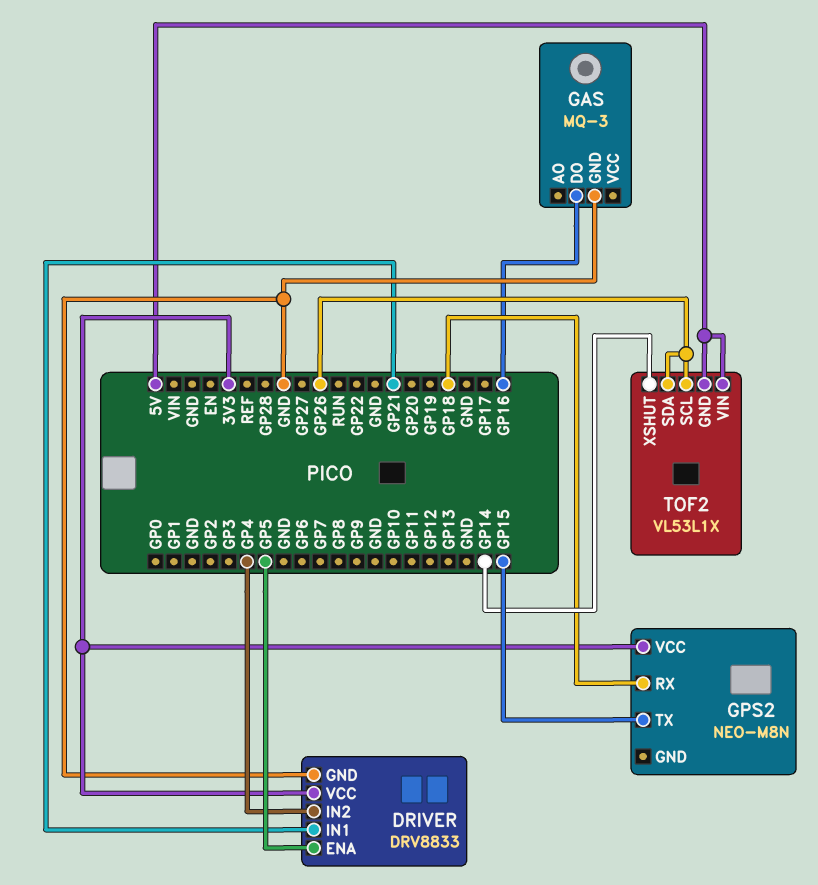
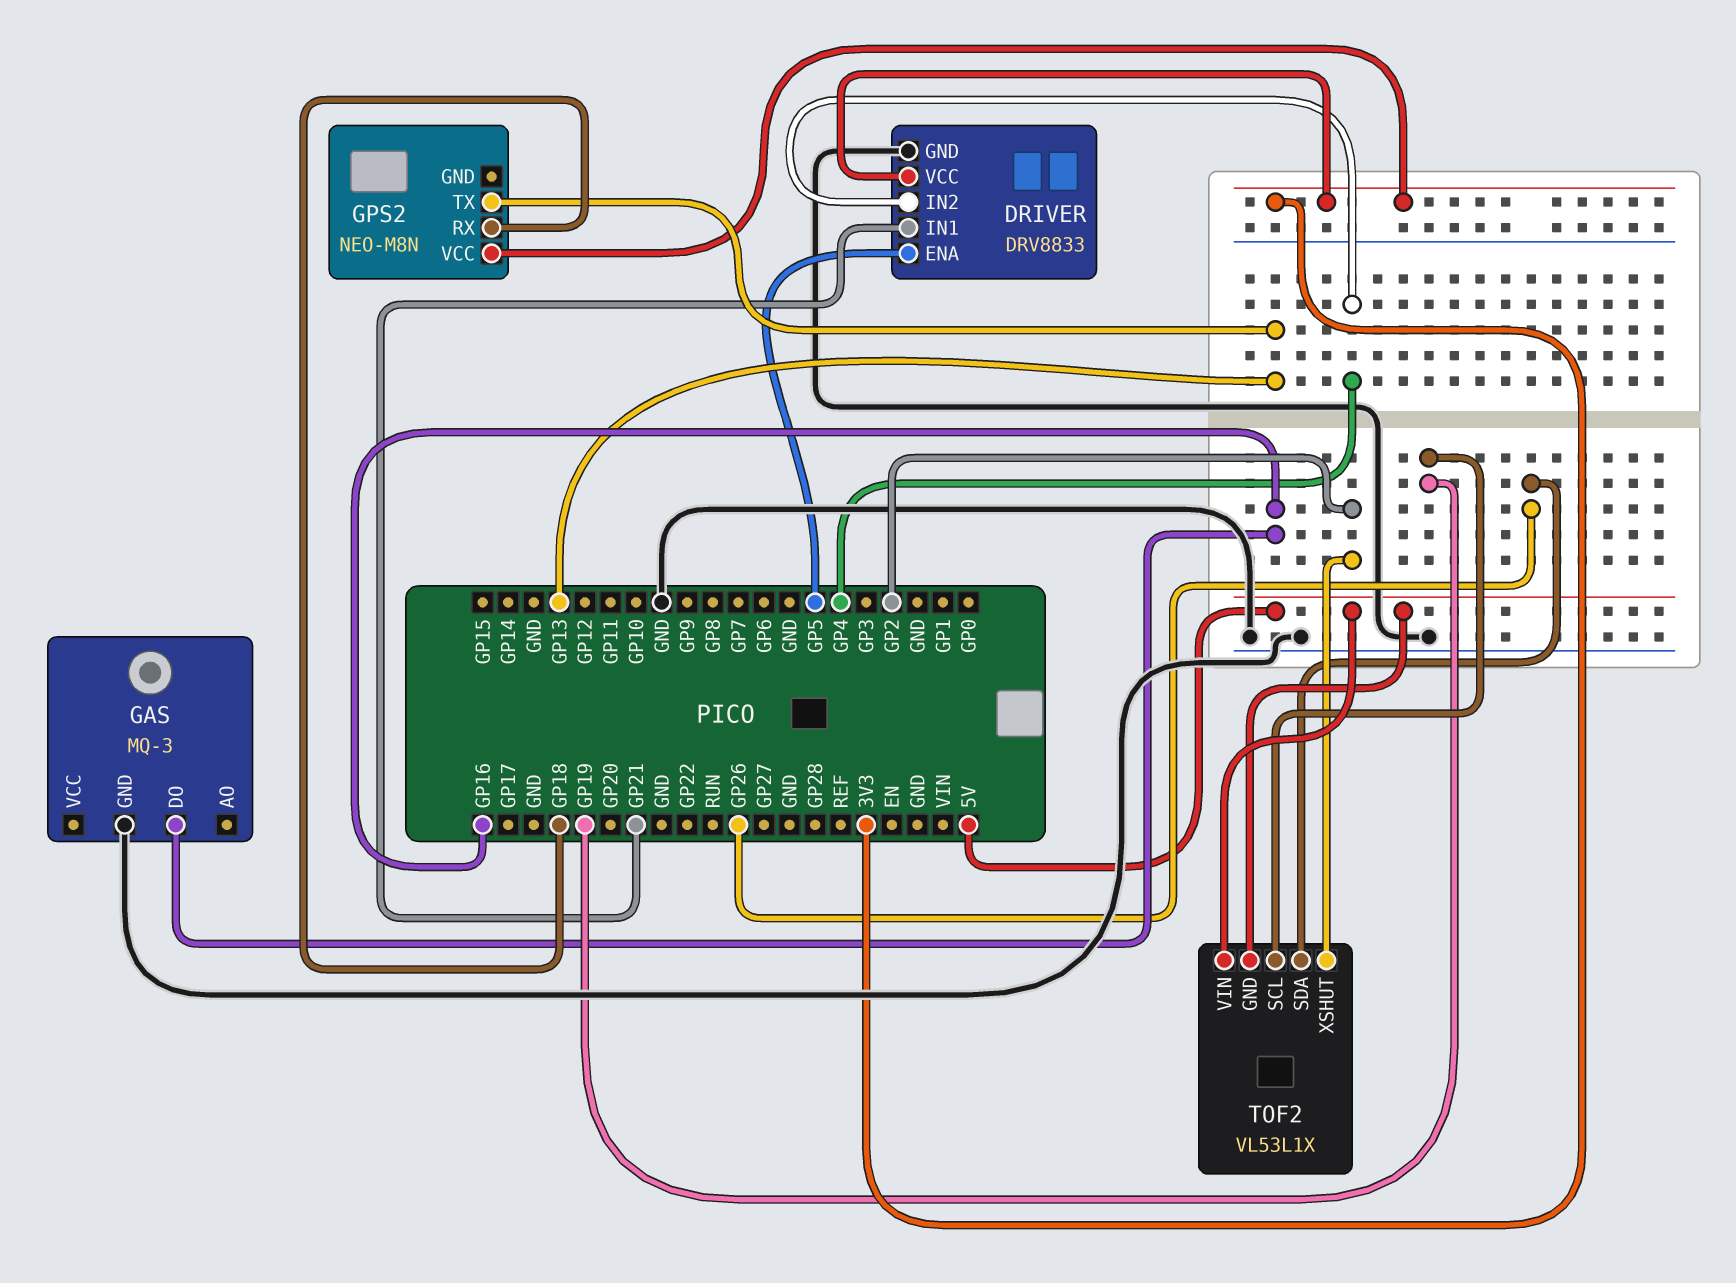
GPS2 pin TX: GP15 -> GP13
TOF2 pin SCL: GP26 -> GP19
TOF2 pin XSHUT: GP14 -> GP2

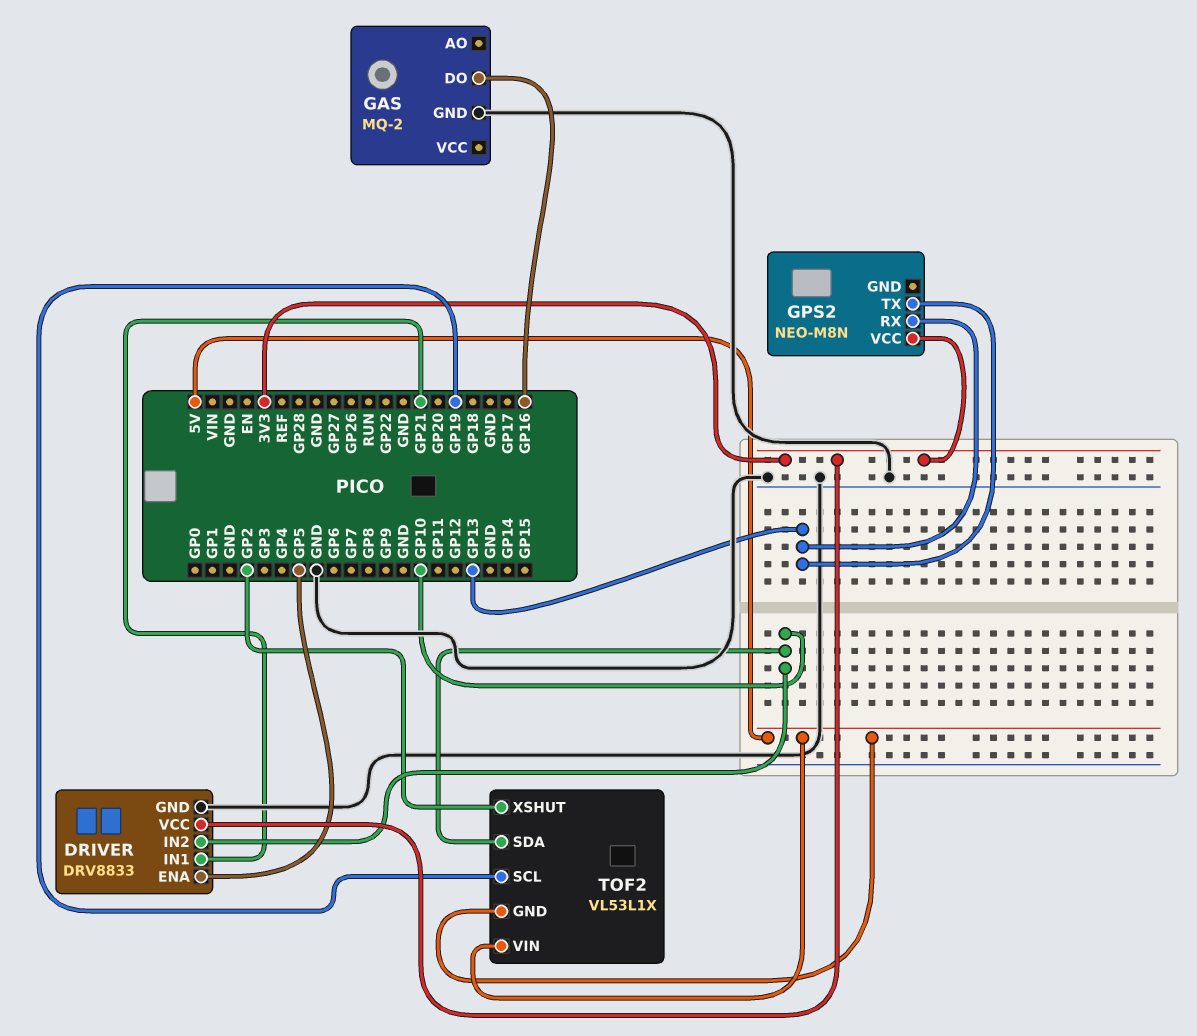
DRIVER pin IN2: GP4 -> GP10
GAS: MQ-3 -> MQ-2
GPS2 pin RX: GP18 -> GP13
TOF2 pin SDA: GP26 -> GP10

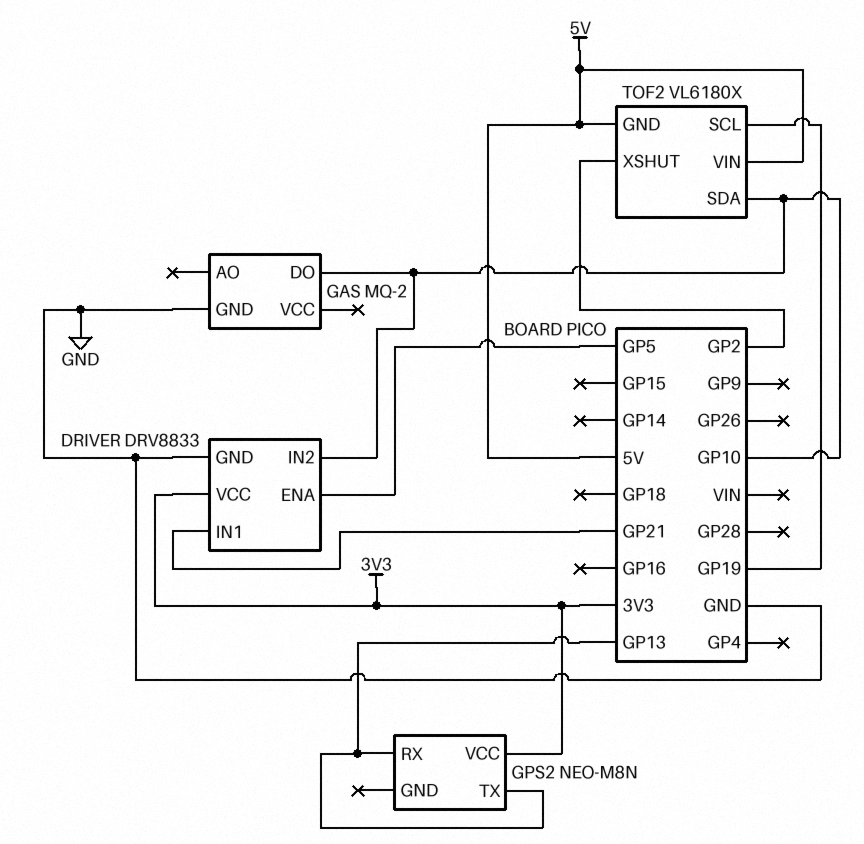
GAS pin DO: GP16 -> GP10
TOF2: VL53L1X -> VL6180X

